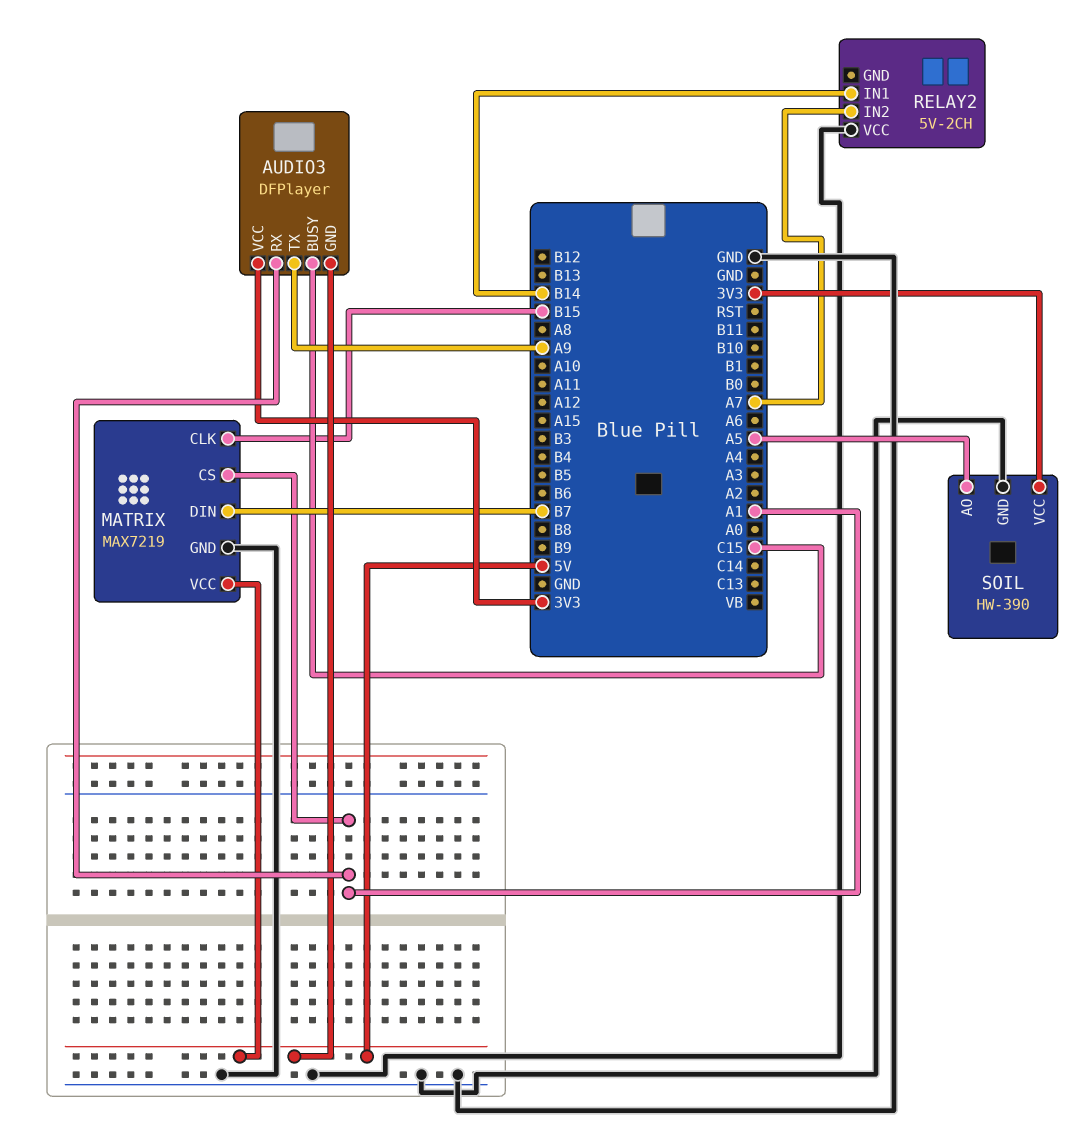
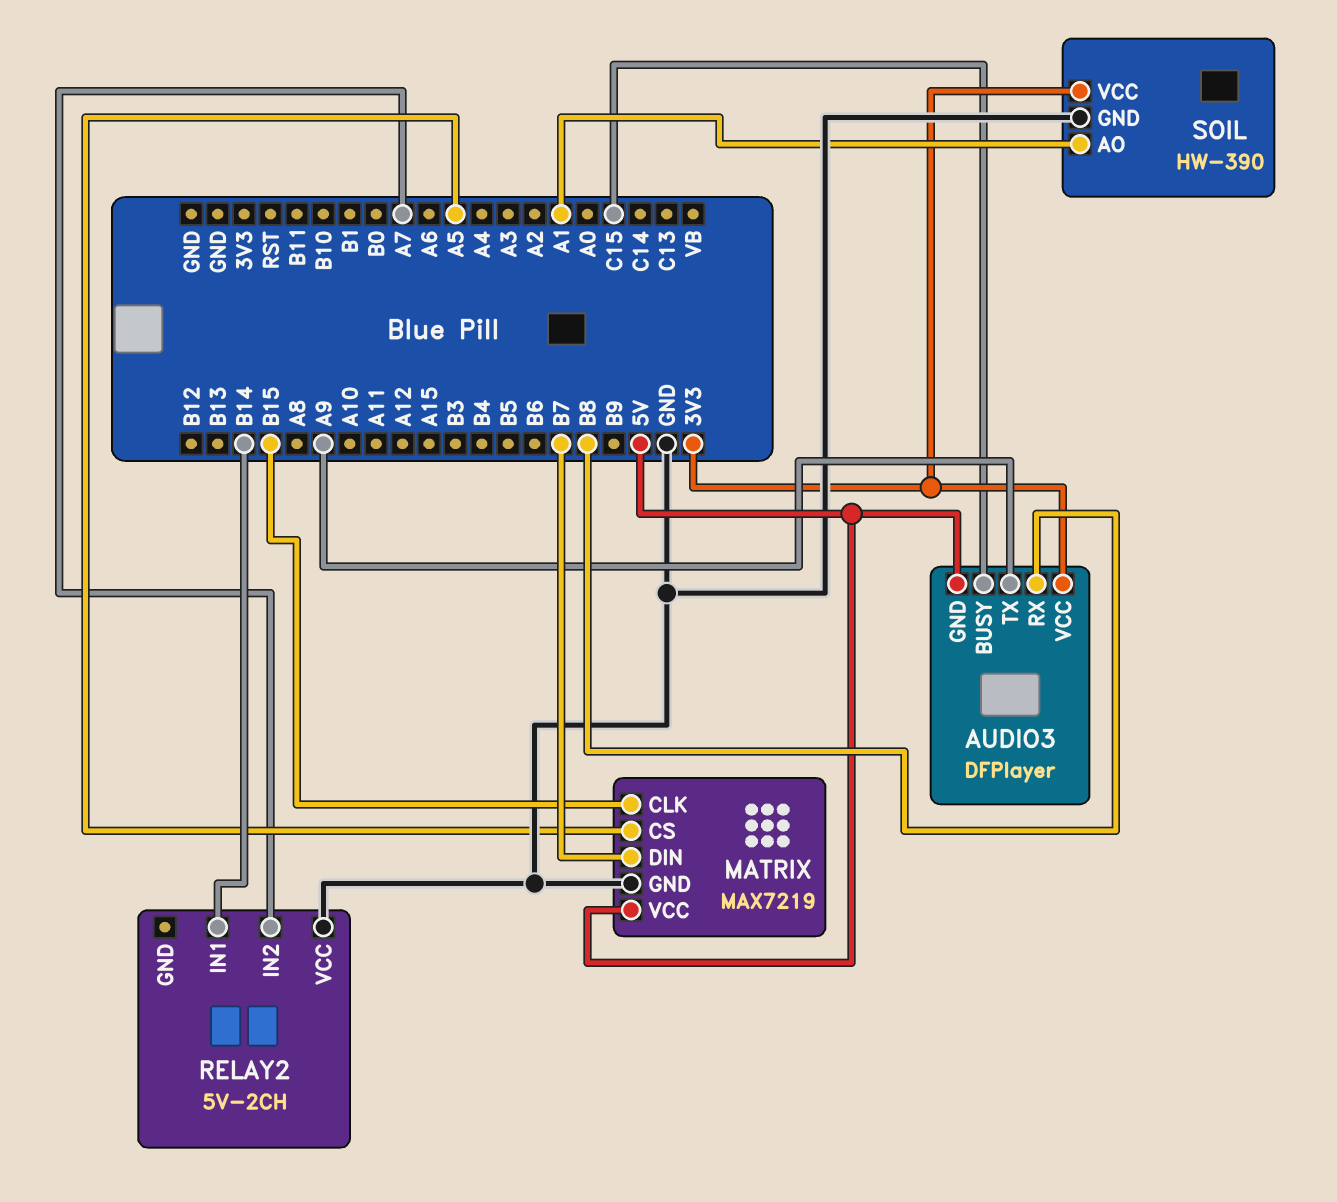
AUDIO3 pin RX: A1 -> B8
MATRIX pin CS: A1 -> A5
SOIL pin AO: A5 -> A1

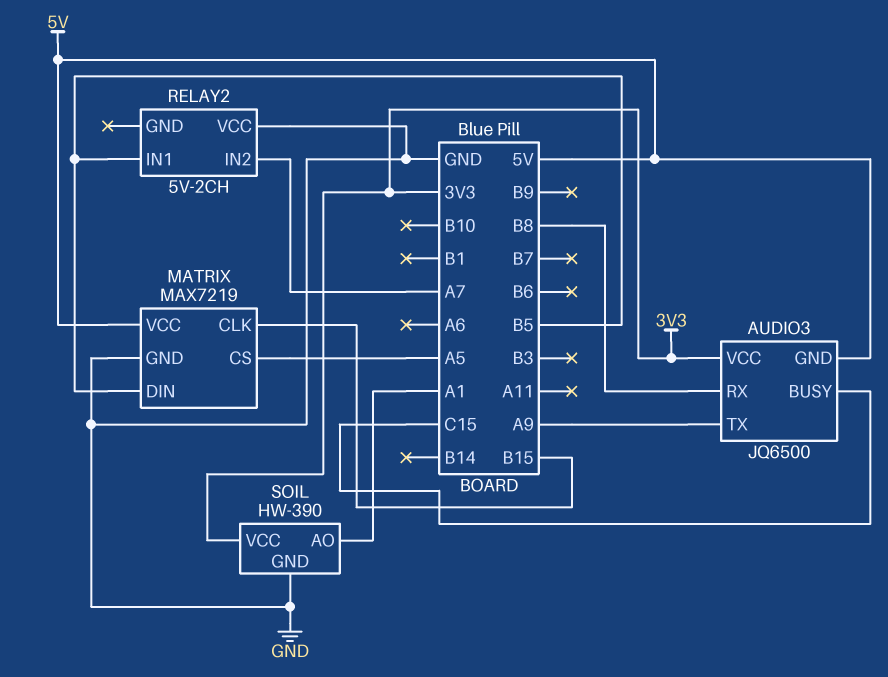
AUDIO3: DFPlayer -> JQ6500
MATRIX pin DIN: B7 -> B5
RELAY2 pin IN1: B14 -> B5

